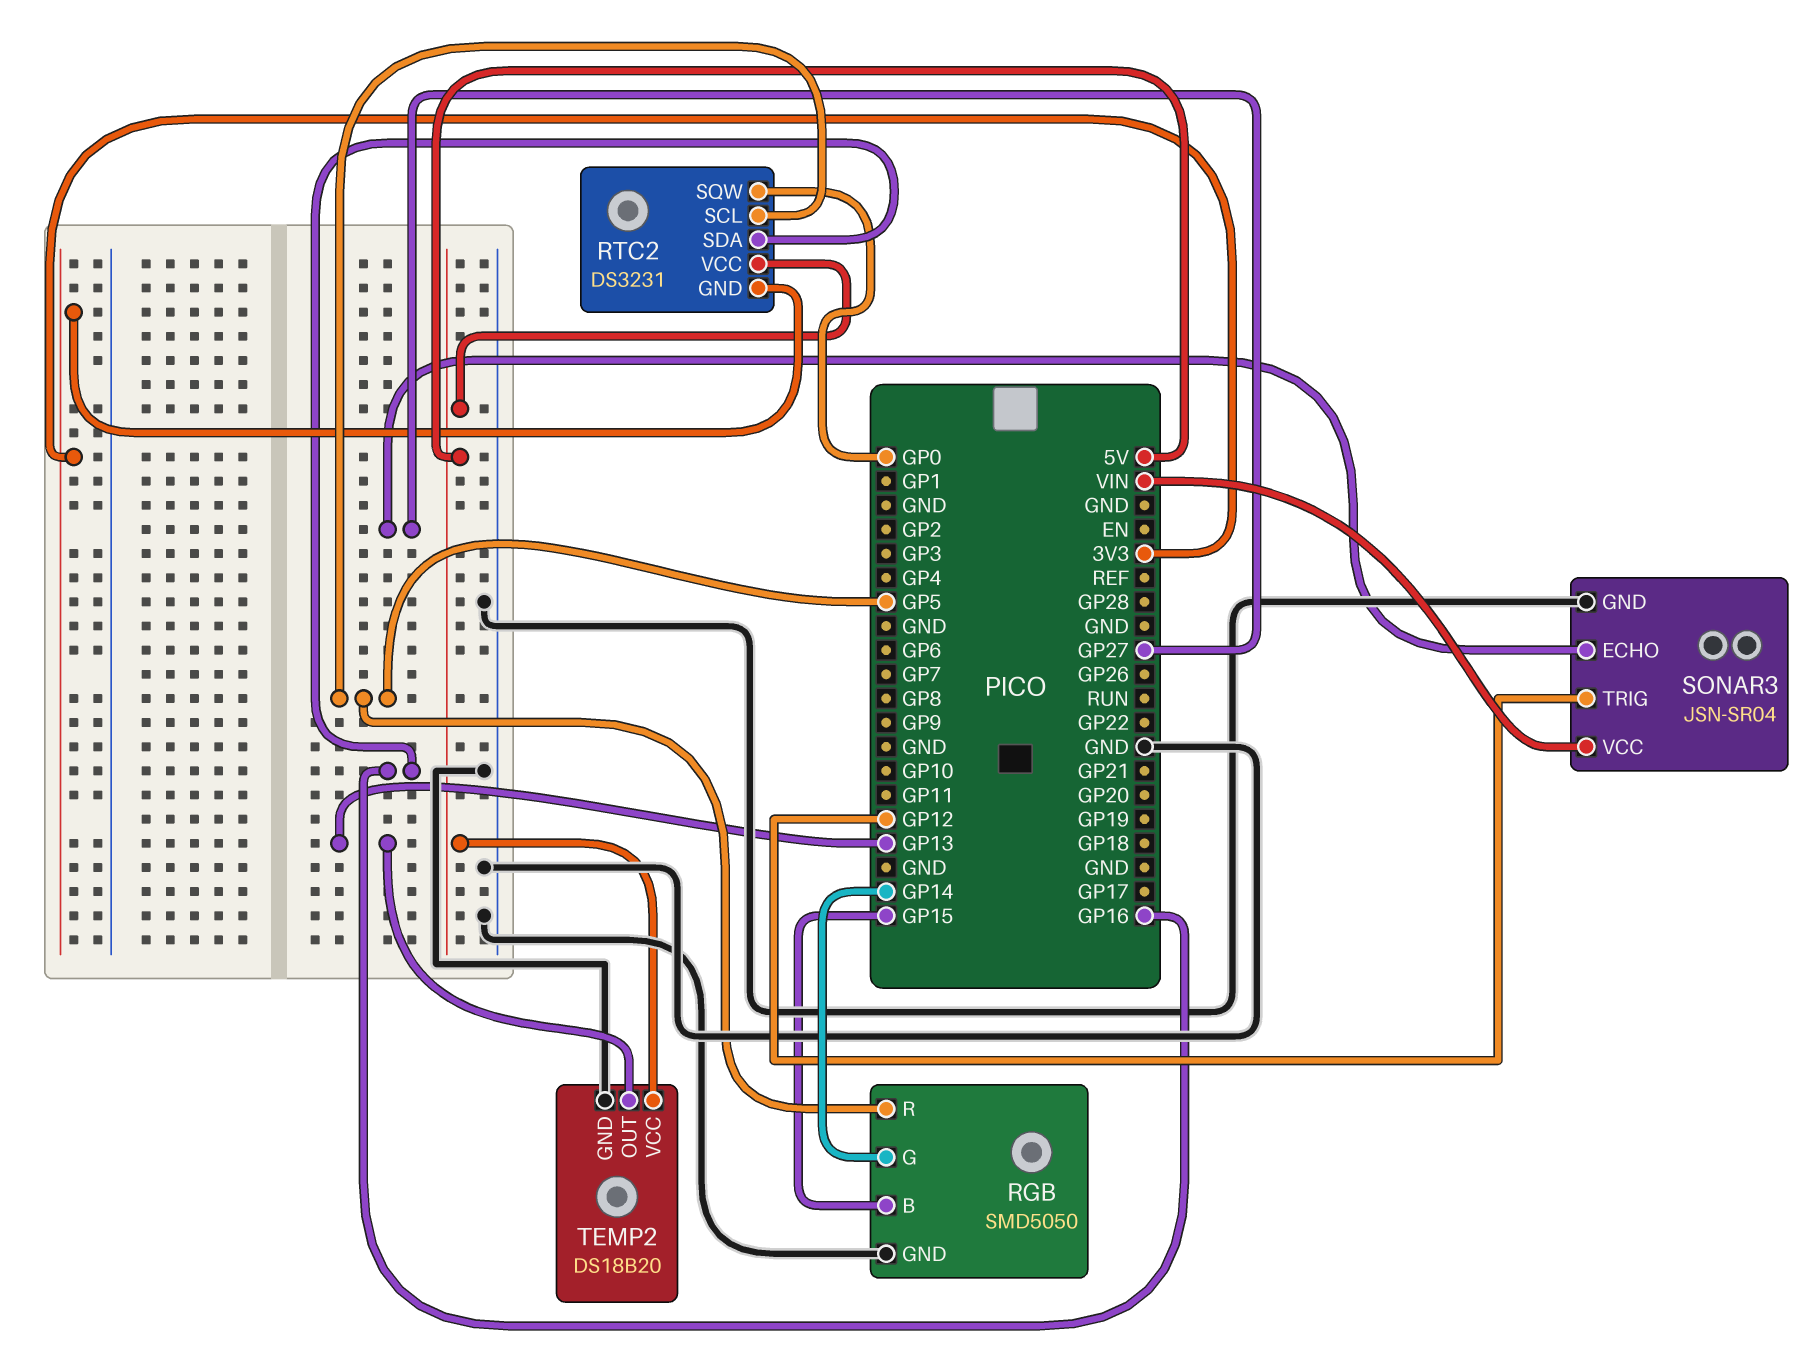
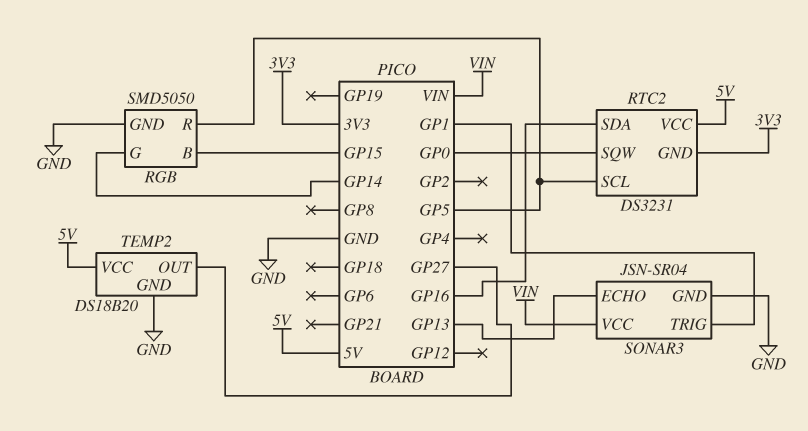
SONAR3 pin ECHO: GP27 -> GP13
SONAR3 pin TRIG: GP12 -> GP1
TEMP2 pin OUT: GP13 -> GP27

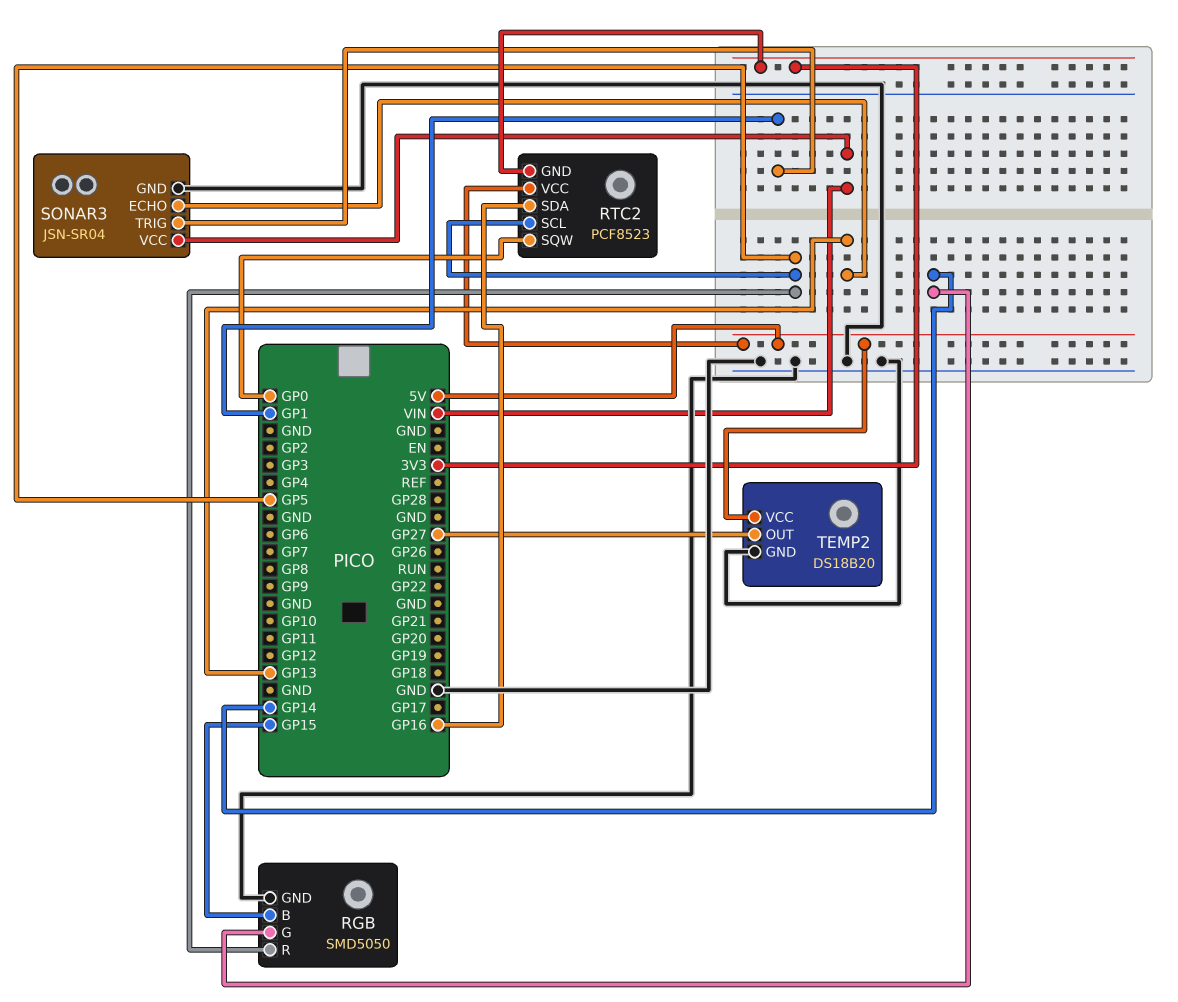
RTC2: DS3231 -> PCF8523

